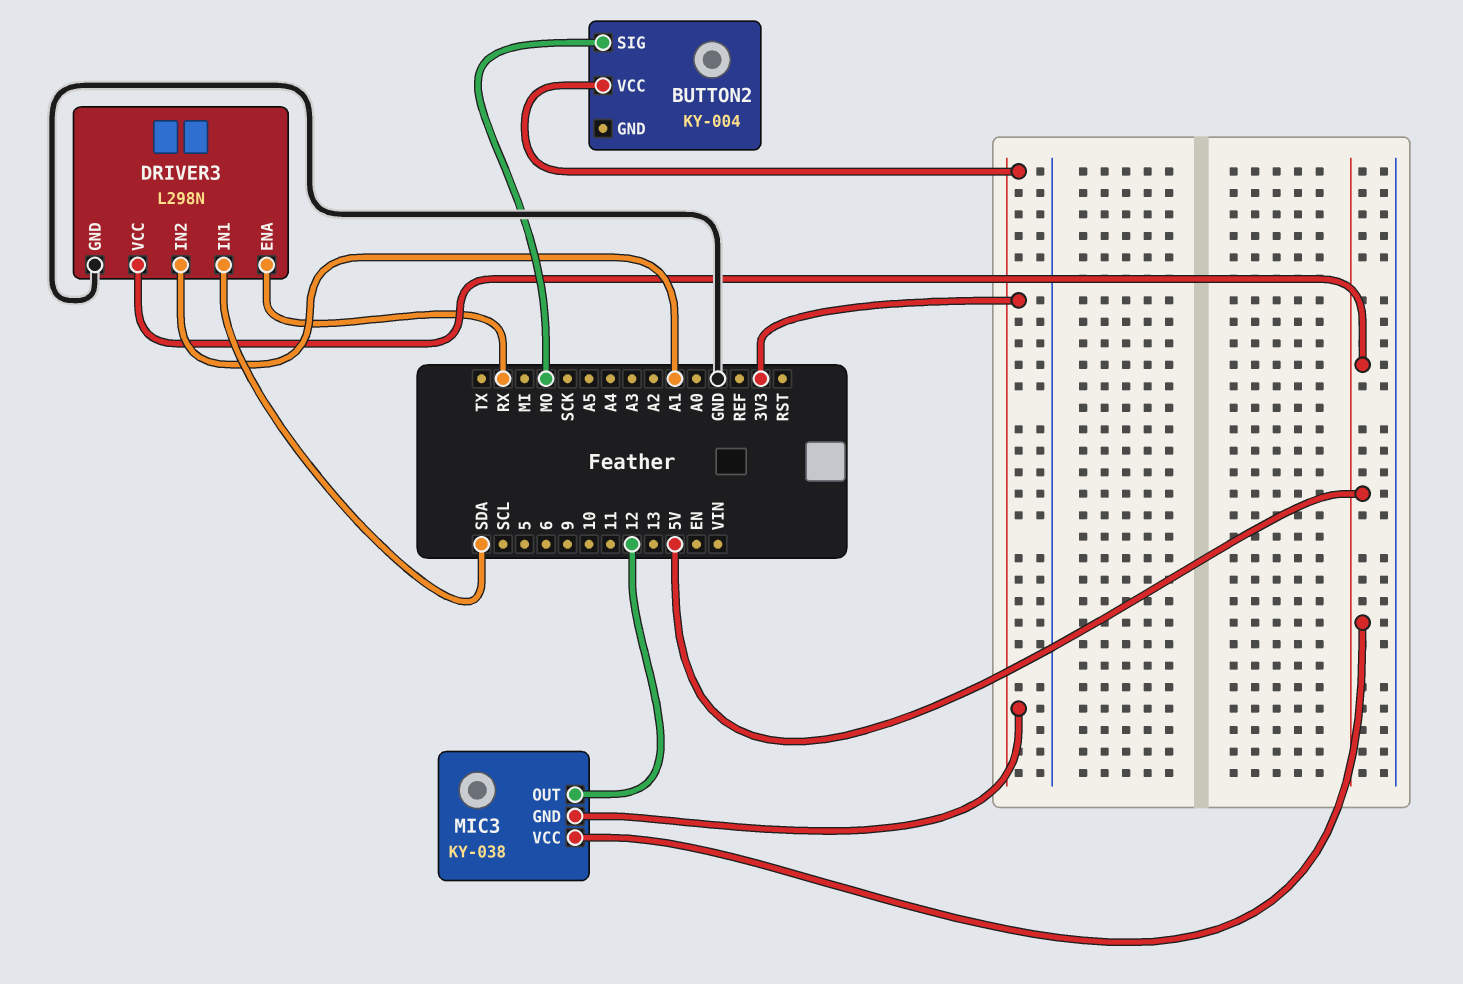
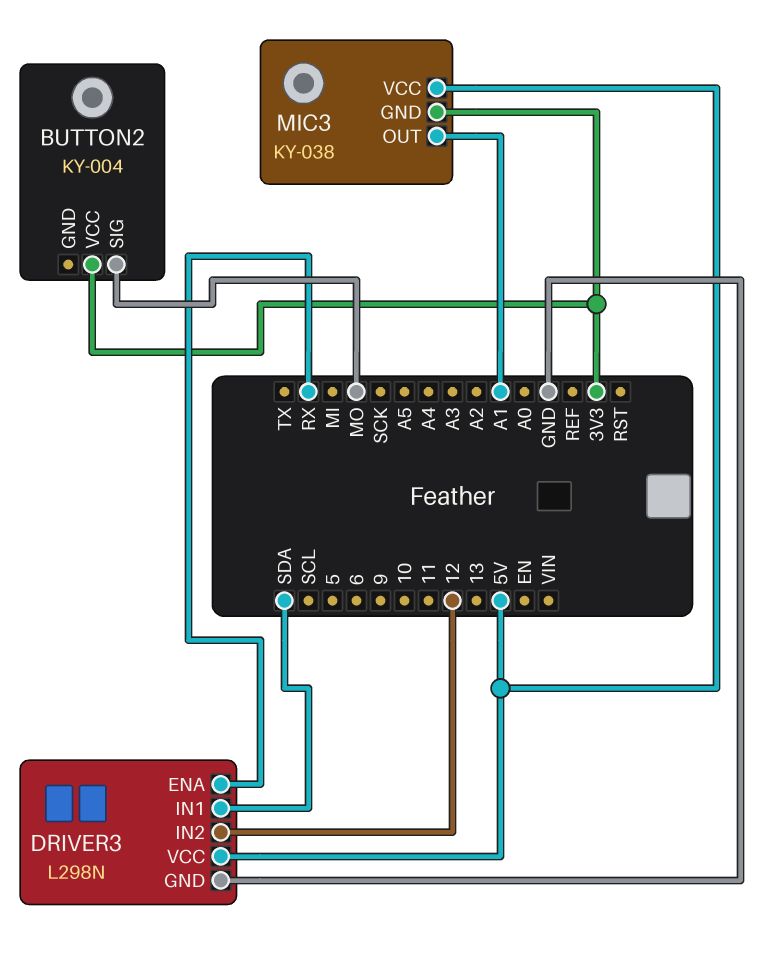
DRIVER3 pin IN2: A1 -> 12
MIC3 pin OUT: 12 -> A1

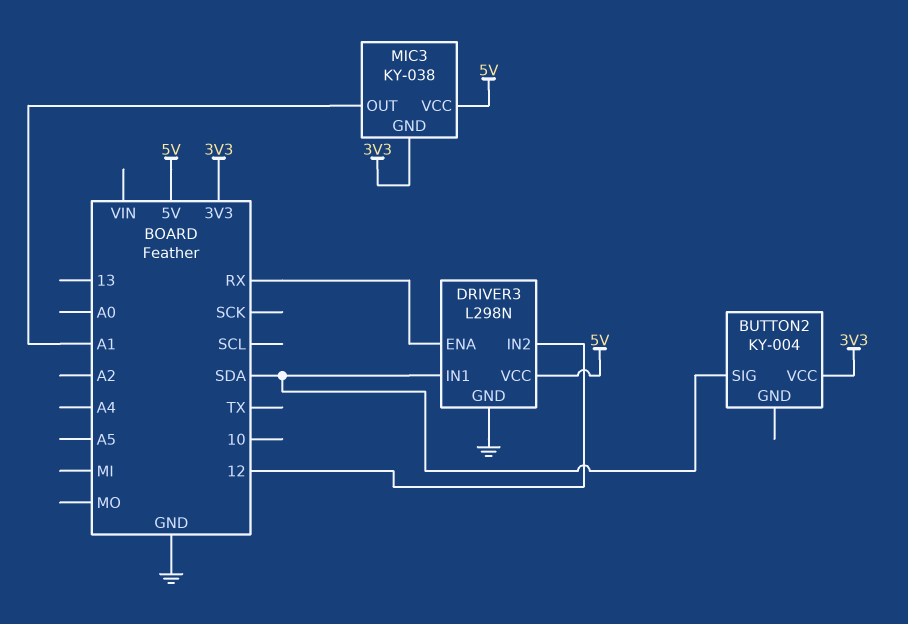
BUTTON2 pin SIG: MO -> SDA

